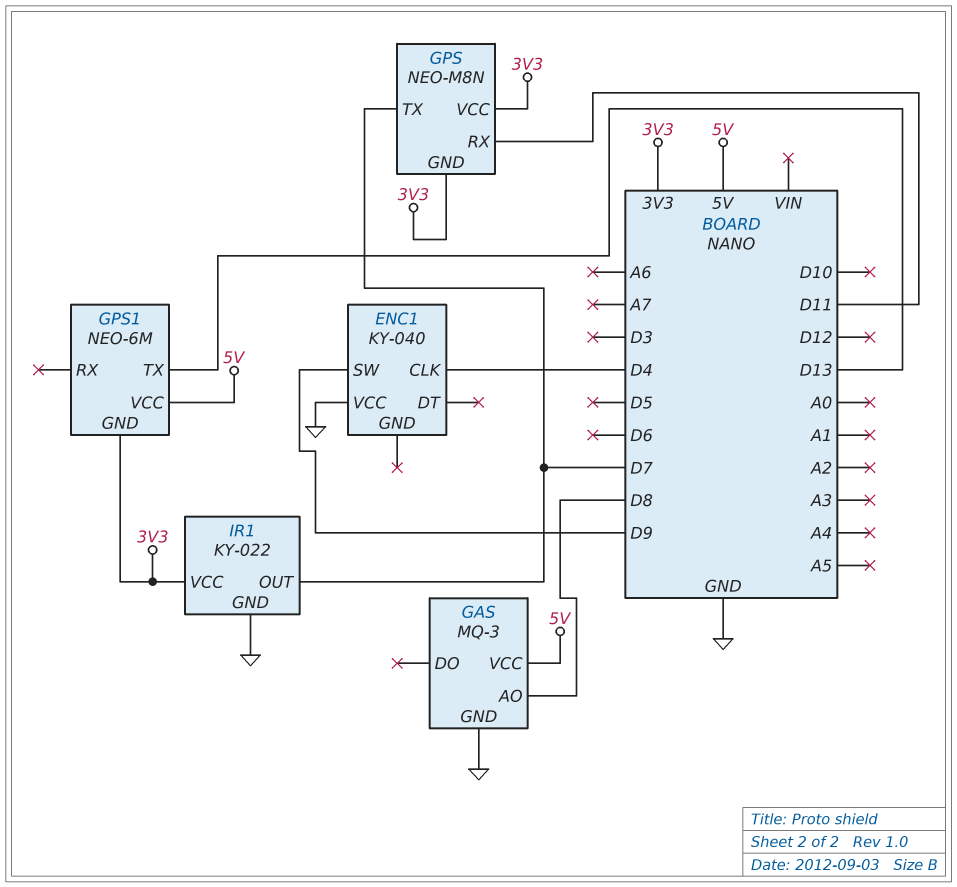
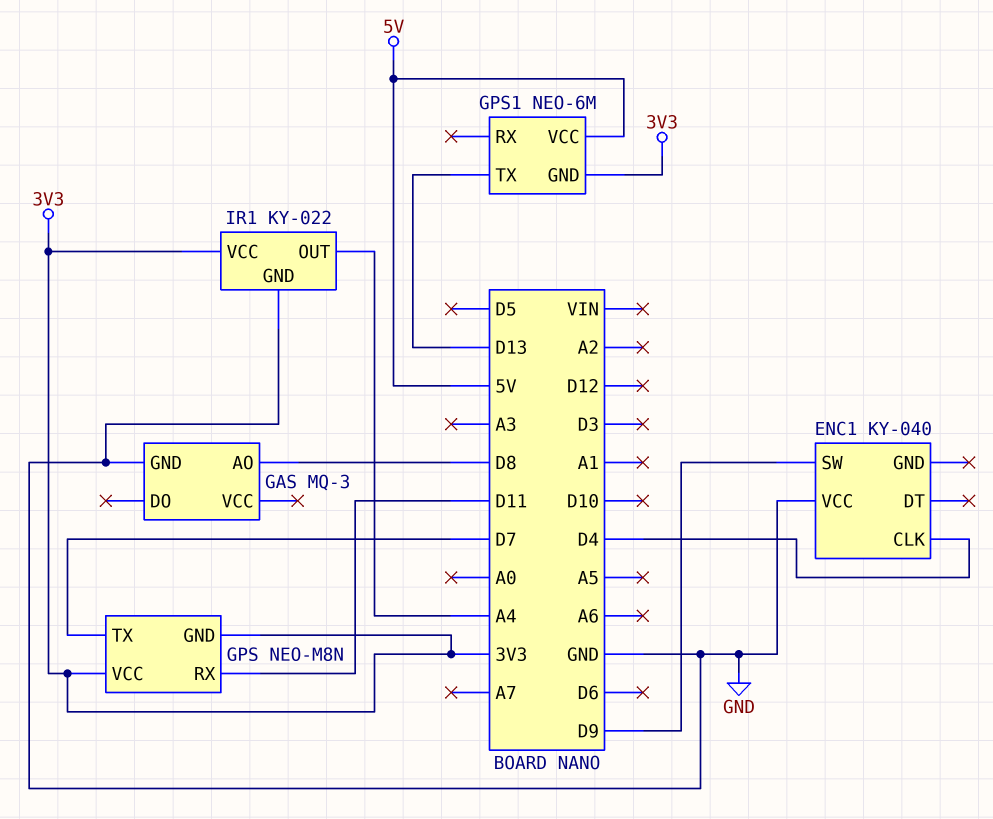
GAS pin VCC: 5V -> none
IR1 pin OUT: D7 -> A4

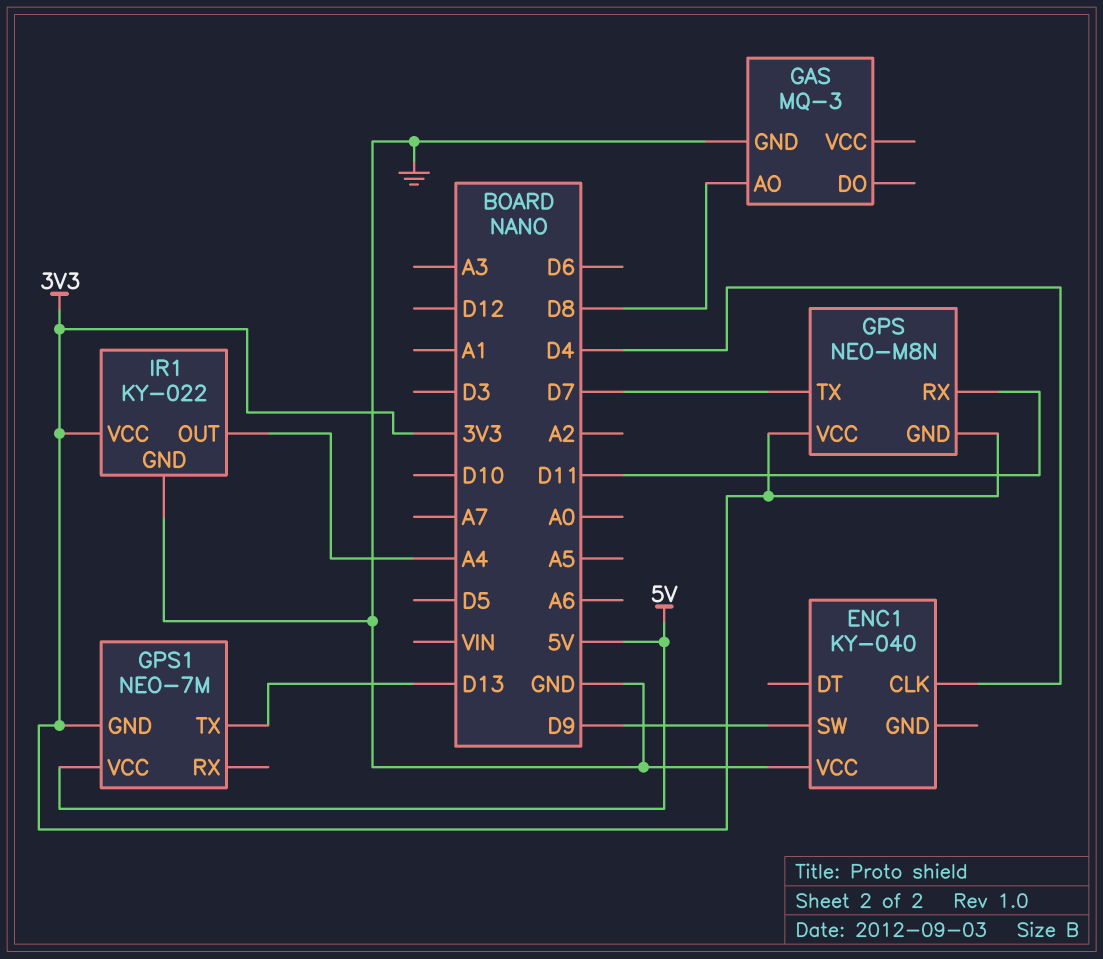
GPS1: NEO-6M -> NEO-7M

